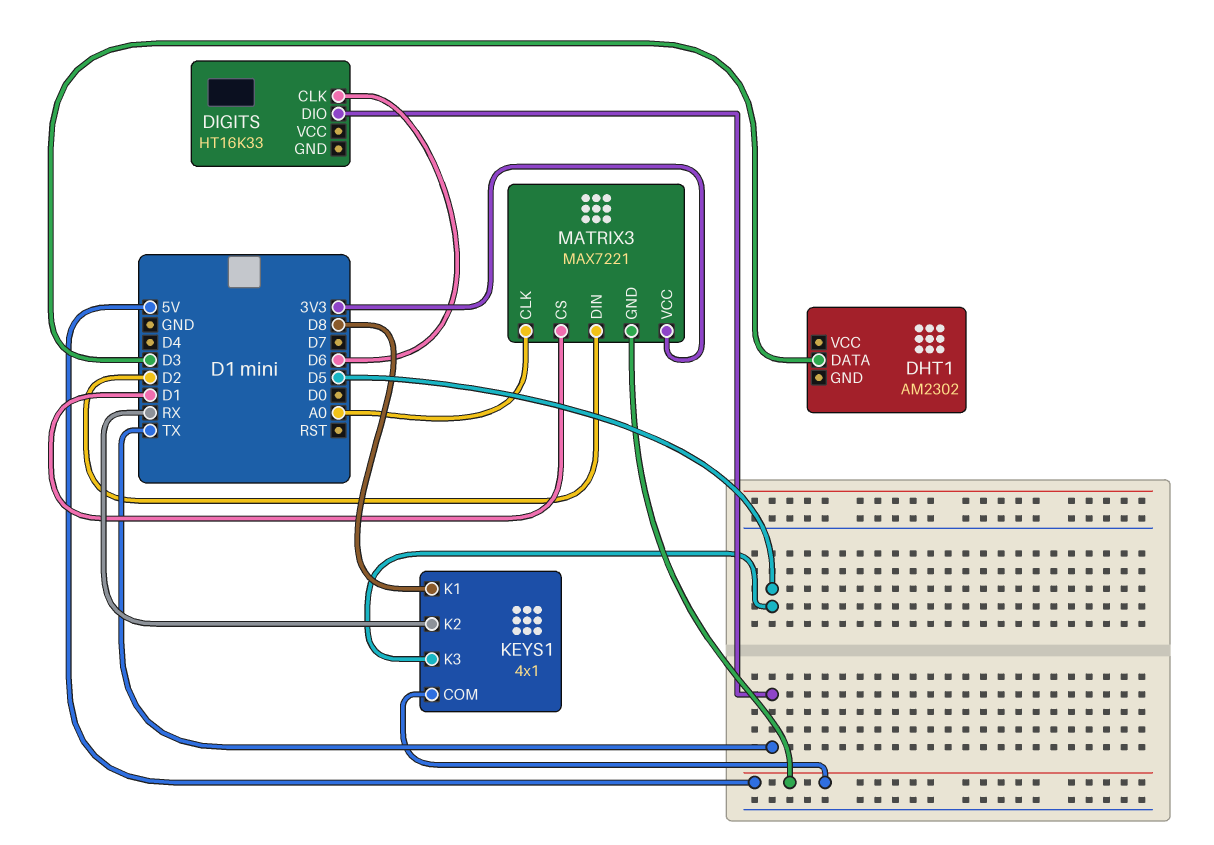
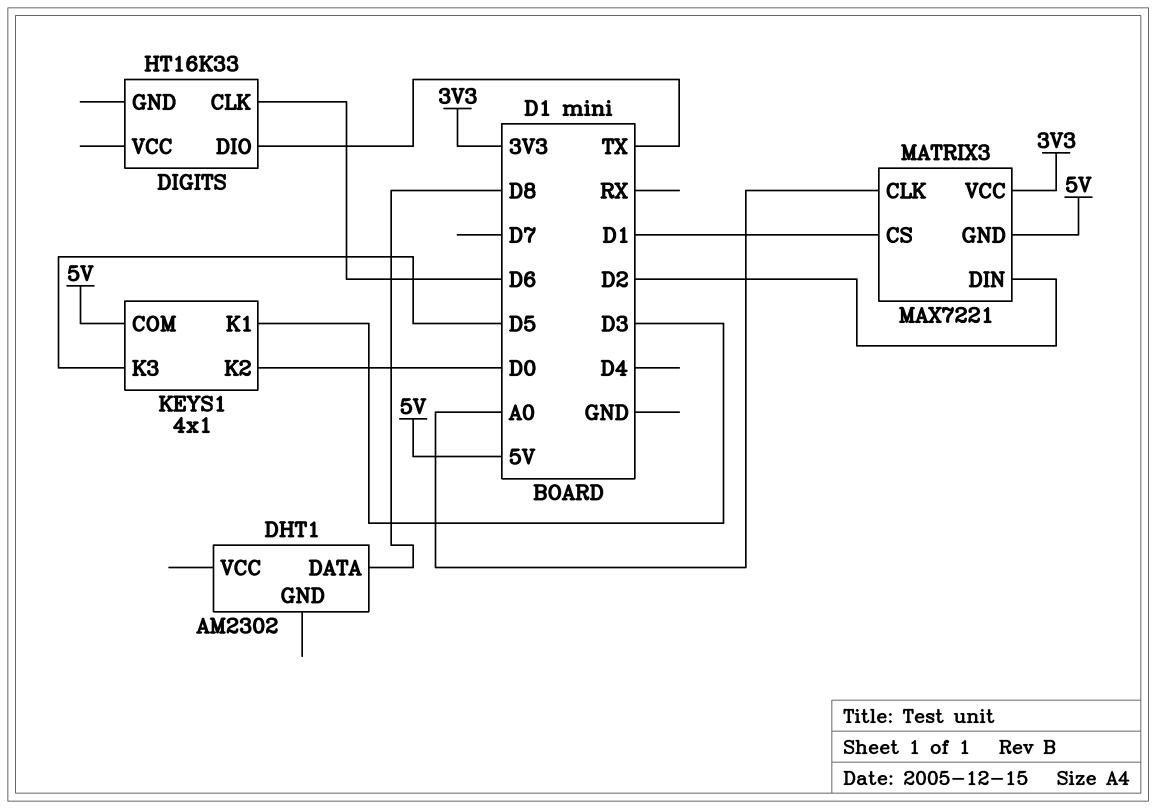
DHT1 pin DATA: D3 -> D8
KEYS1 pin K1: D8 -> D3
KEYS1 pin K2: RX -> D0

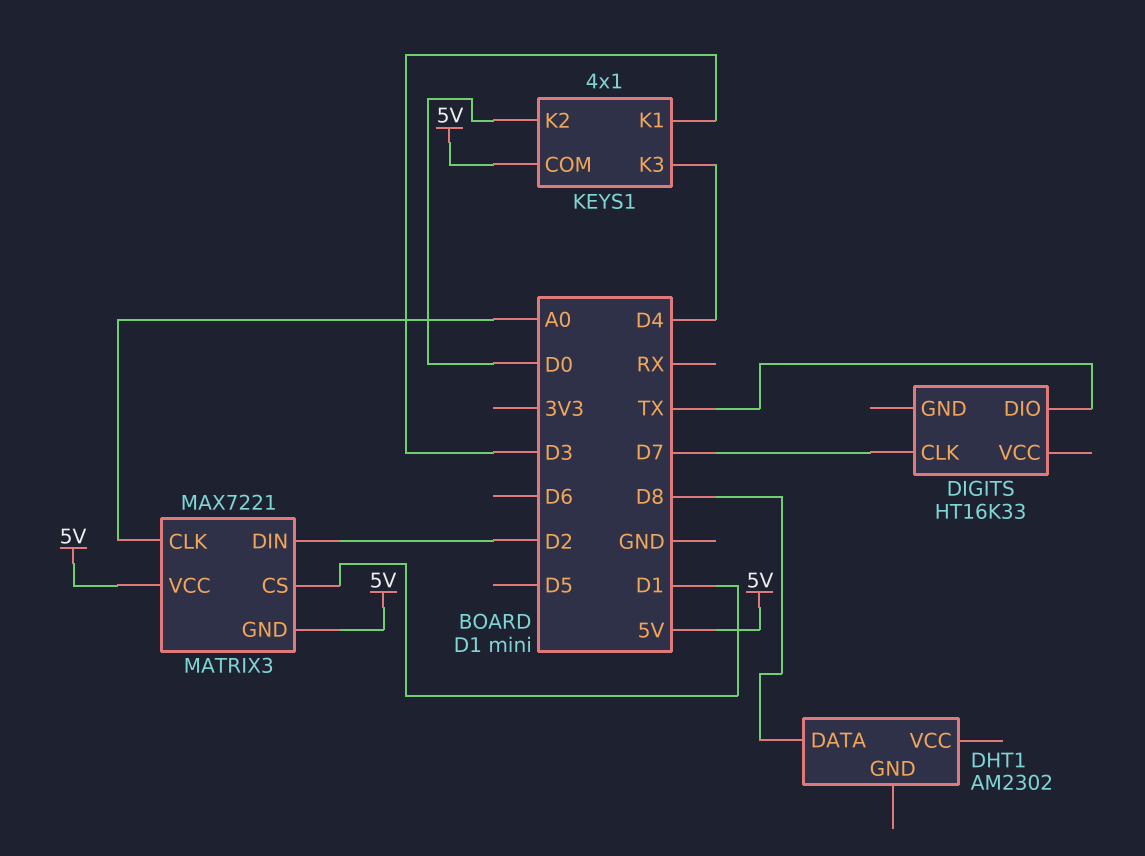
DIGITS pin CLK: D6 -> D7
KEYS1 pin K3: D5 -> D4
MATRIX3 pin VCC: 3V3 -> 5V

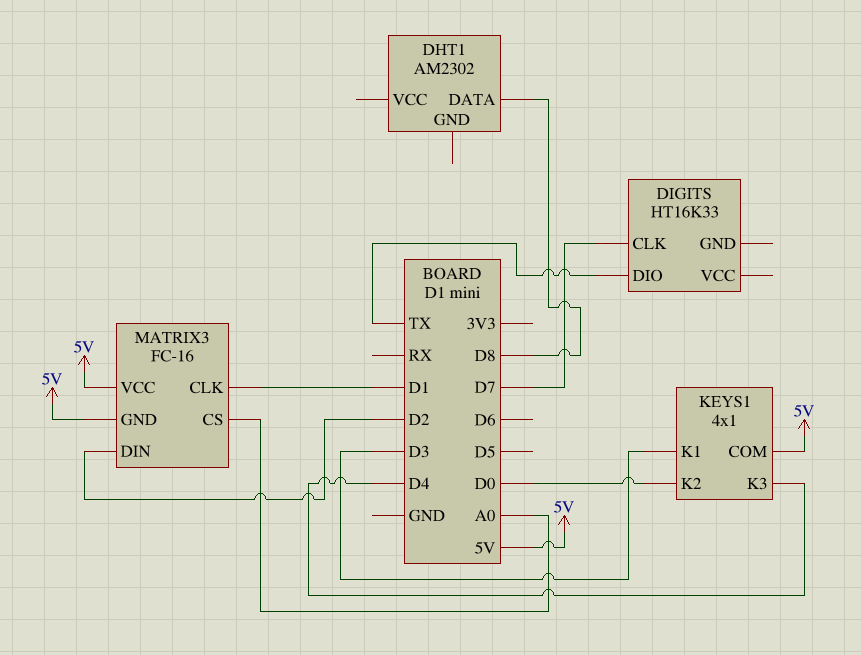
MATRIX3: MAX7221 -> FC-16
MATRIX3 pin CLK: A0 -> D1
MATRIX3 pin CS: D1 -> A0

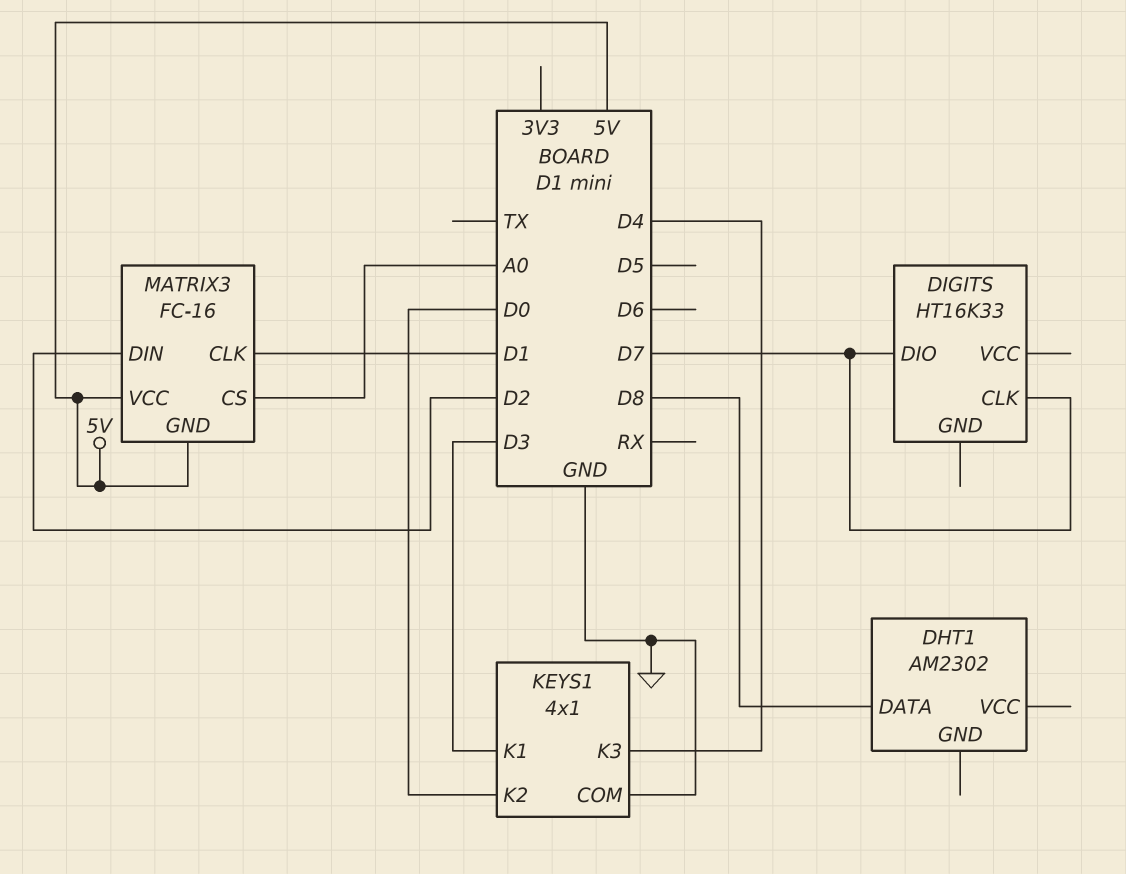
DIGITS pin DIO: TX -> D7
KEYS1 pin COM: 5V -> GND

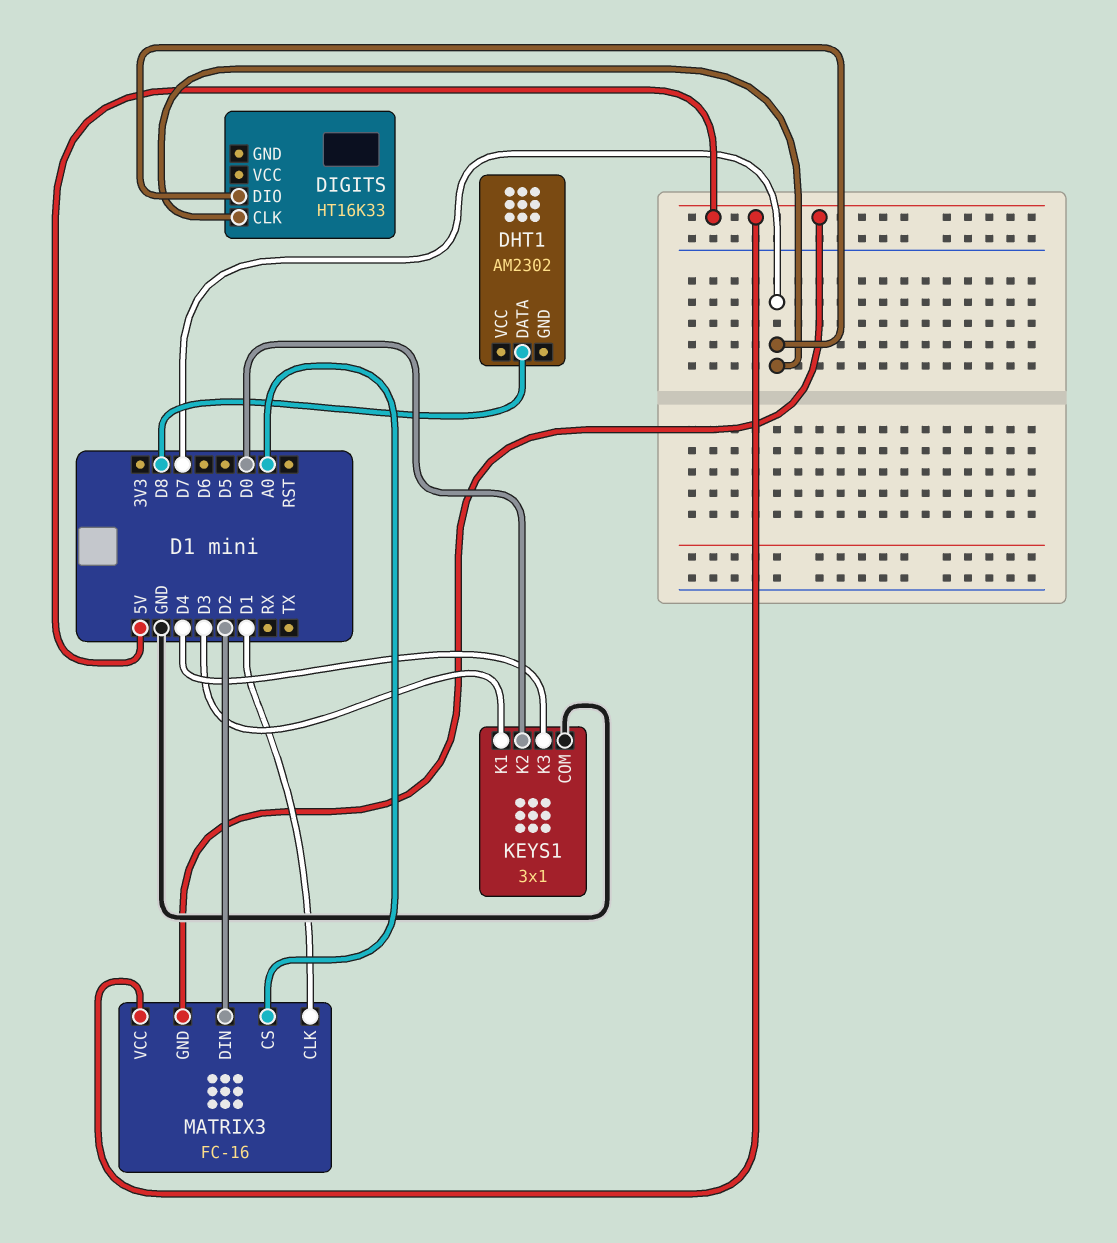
KEYS1: 4x1 -> 3x1

